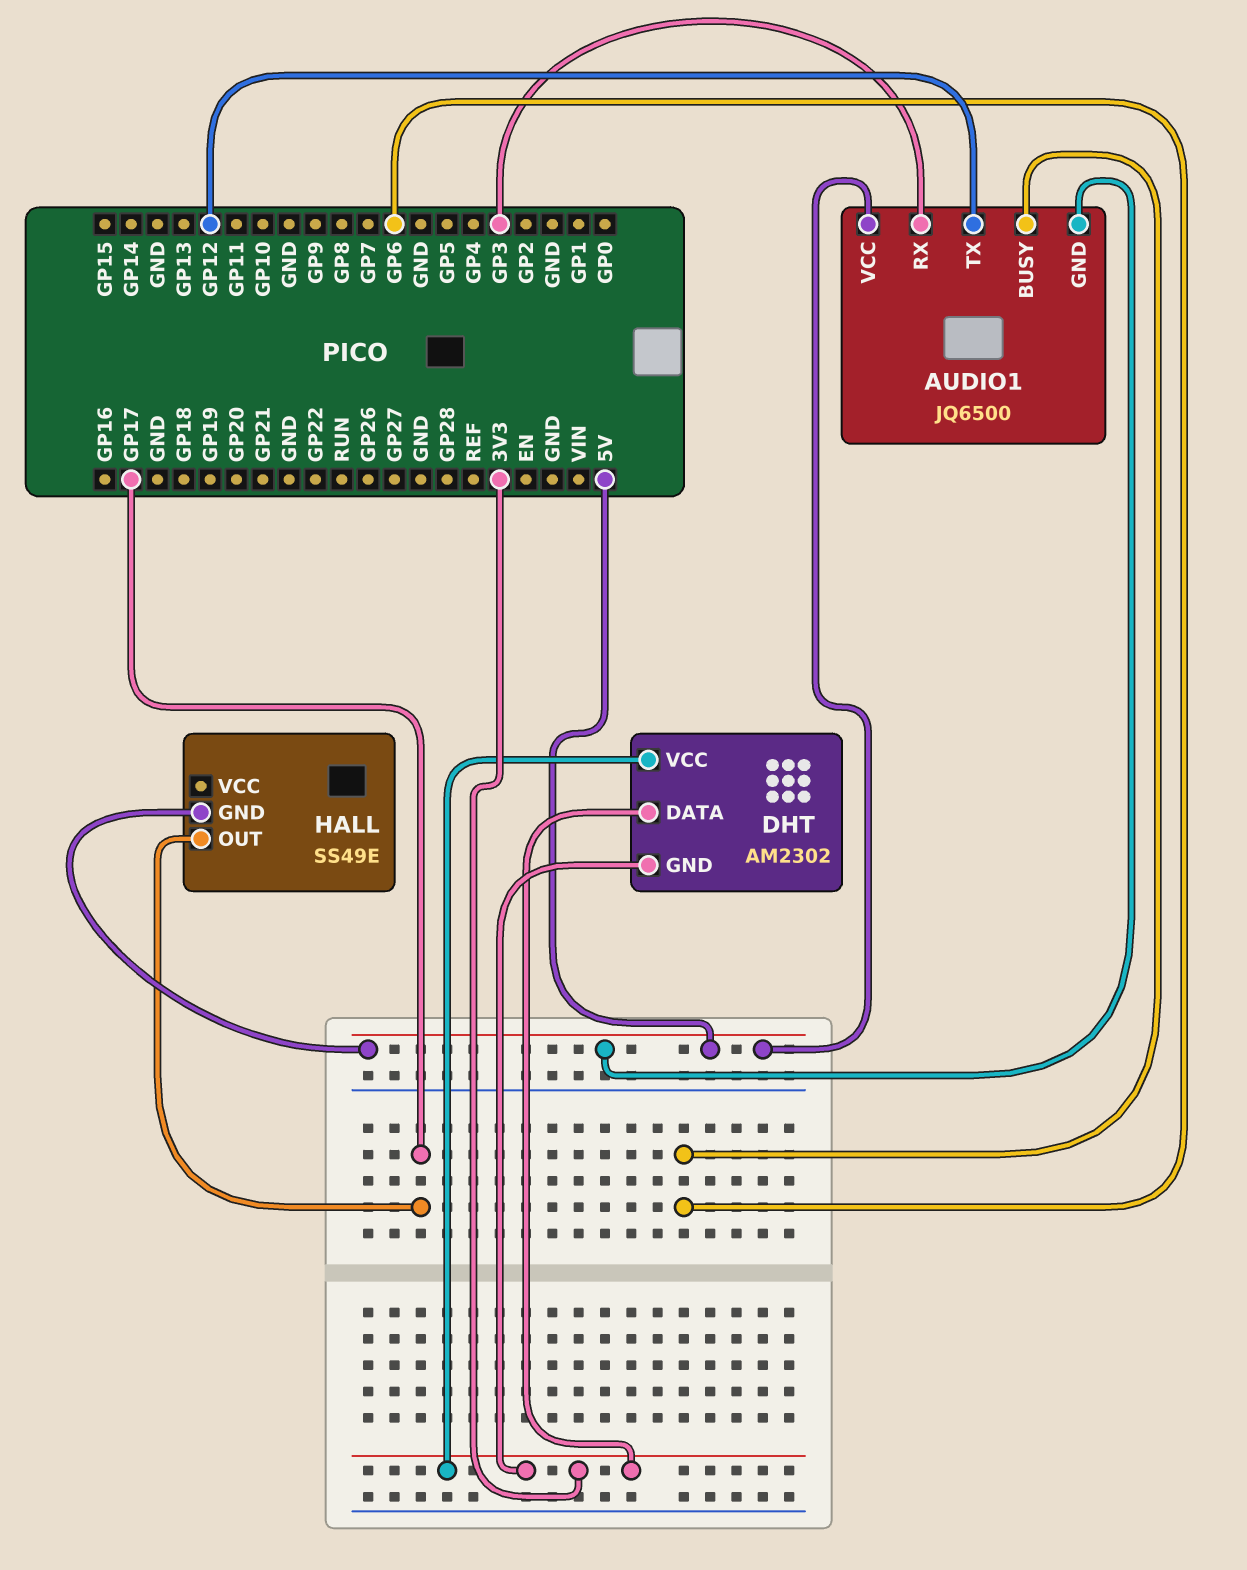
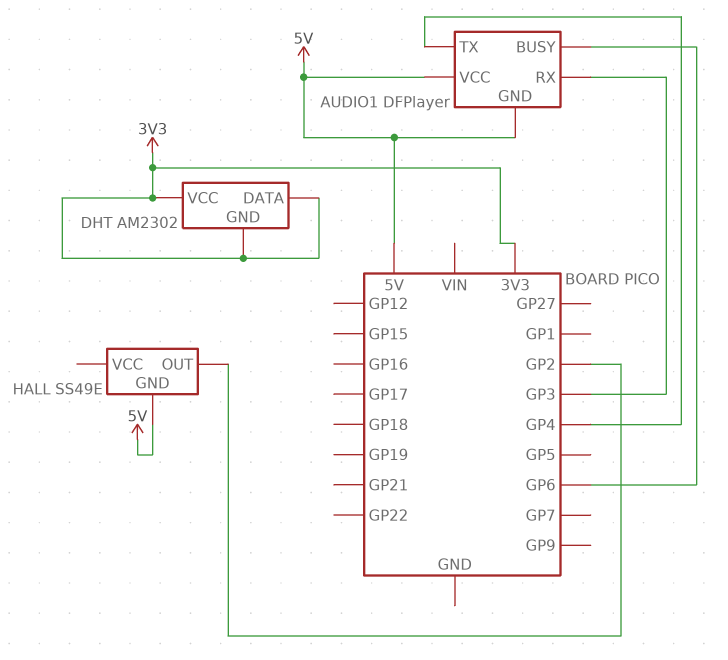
AUDIO1: JQ6500 -> DFPlayer
AUDIO1 pin TX: GP12 -> GP4
HALL pin OUT: GP17 -> GP2

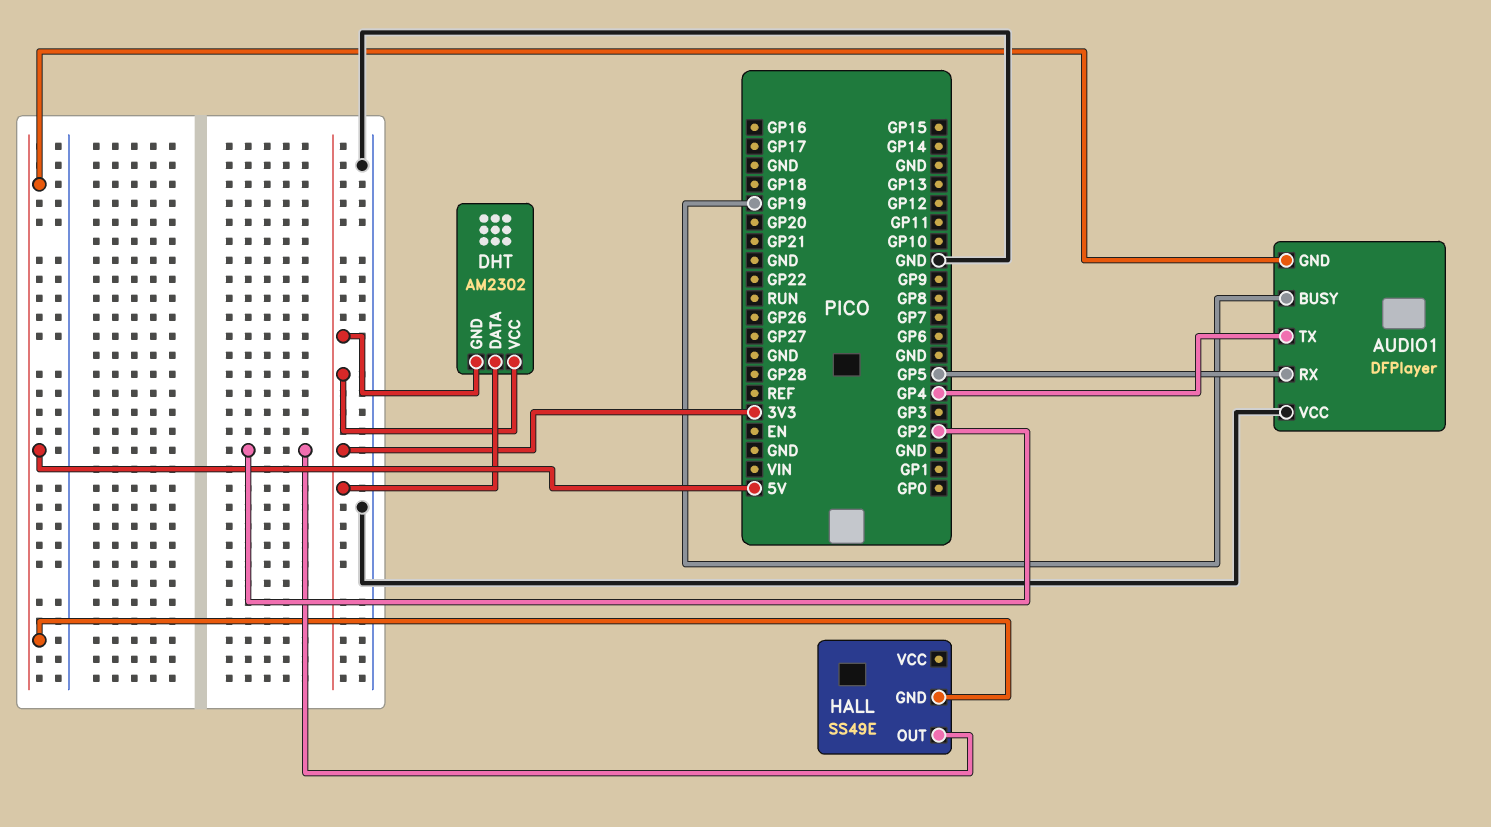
AUDIO1 pin BUSY: GP6 -> GP19
AUDIO1 pin RX: GP3 -> GP5
AUDIO1 pin VCC: 5V -> GND

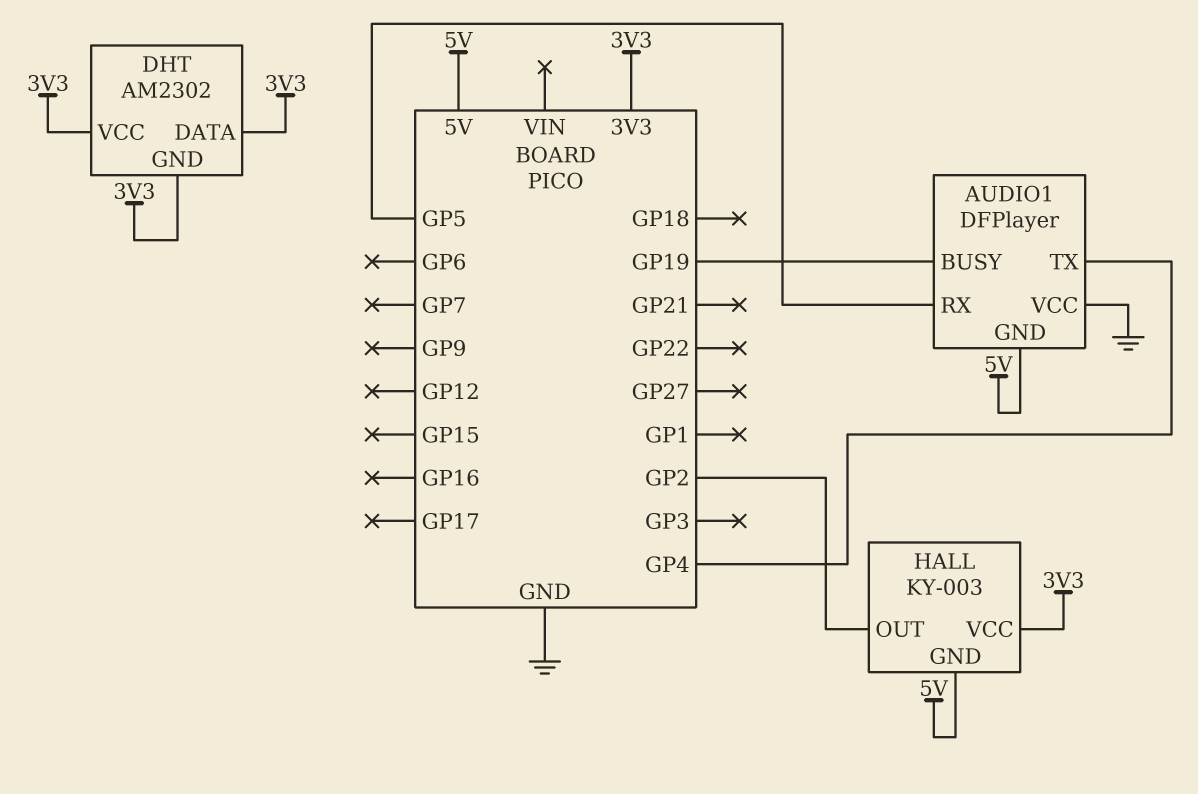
HALL: SS49E -> KY-003
HALL pin VCC: none -> 3V3

